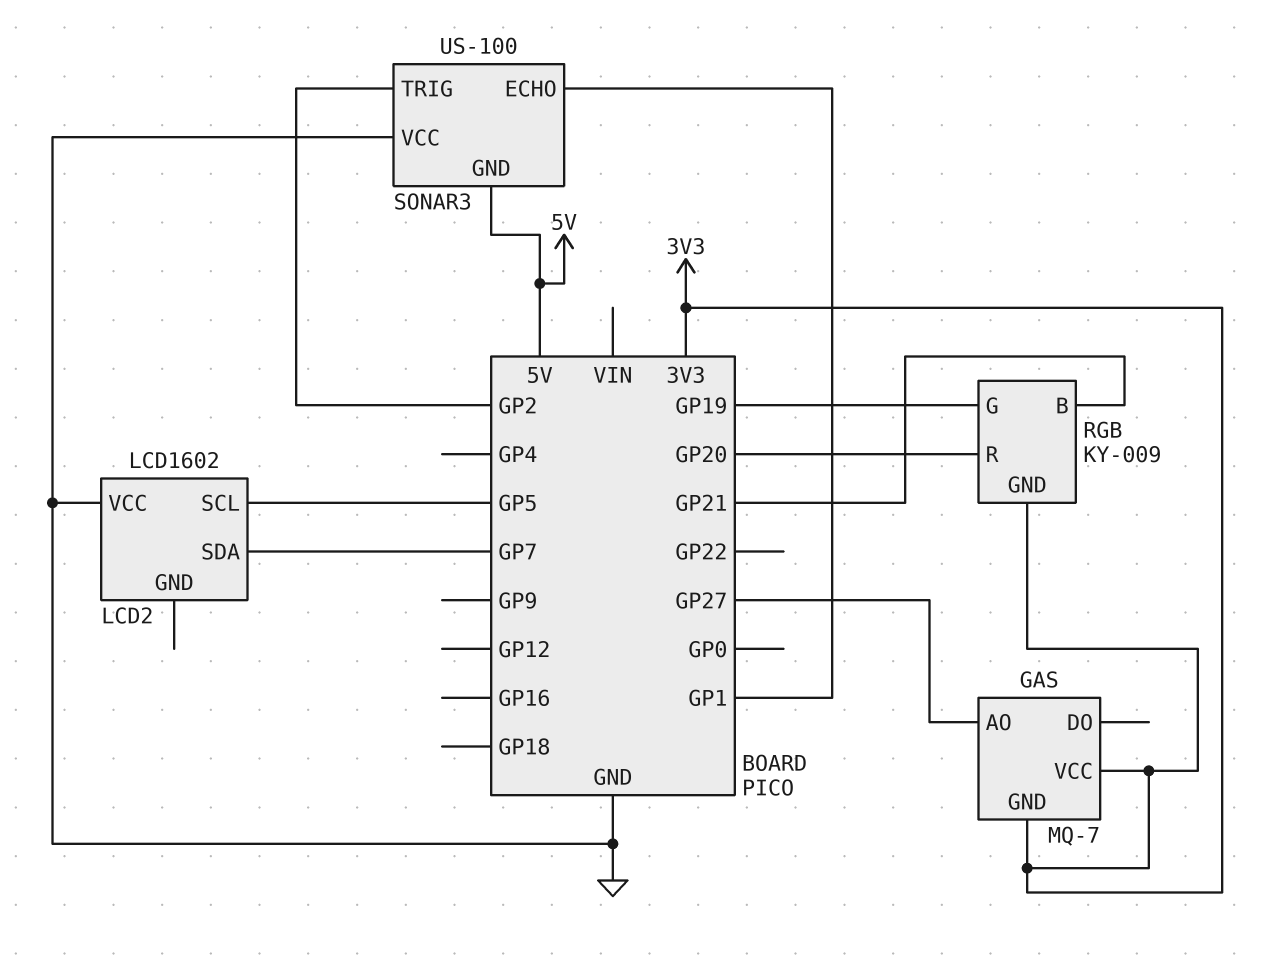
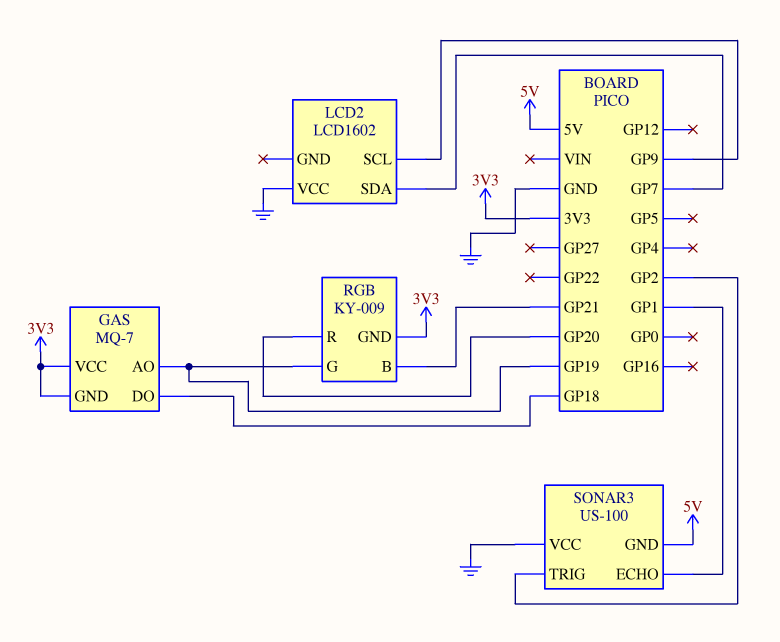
GAS pin AO: GP27 -> GP19
GAS pin DO: none -> GP18
LCD2 pin SCL: GP5 -> GP9

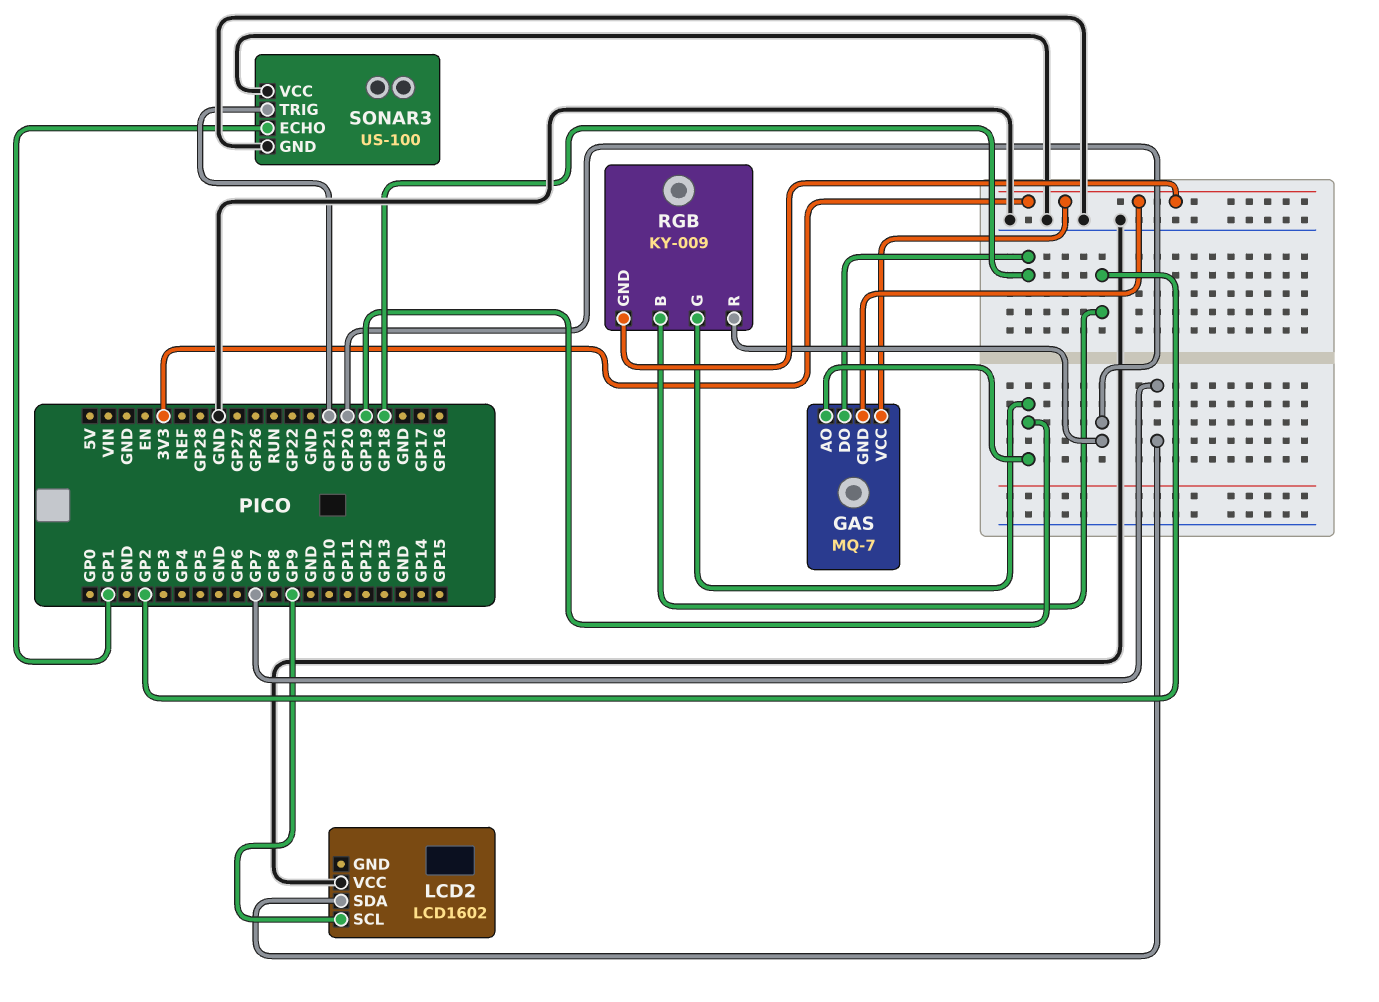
RGB pin B: GP21 -> GP2
SONAR3 pin GND: 5V -> GND
SONAR3 pin TRIG: GP2 -> GP21

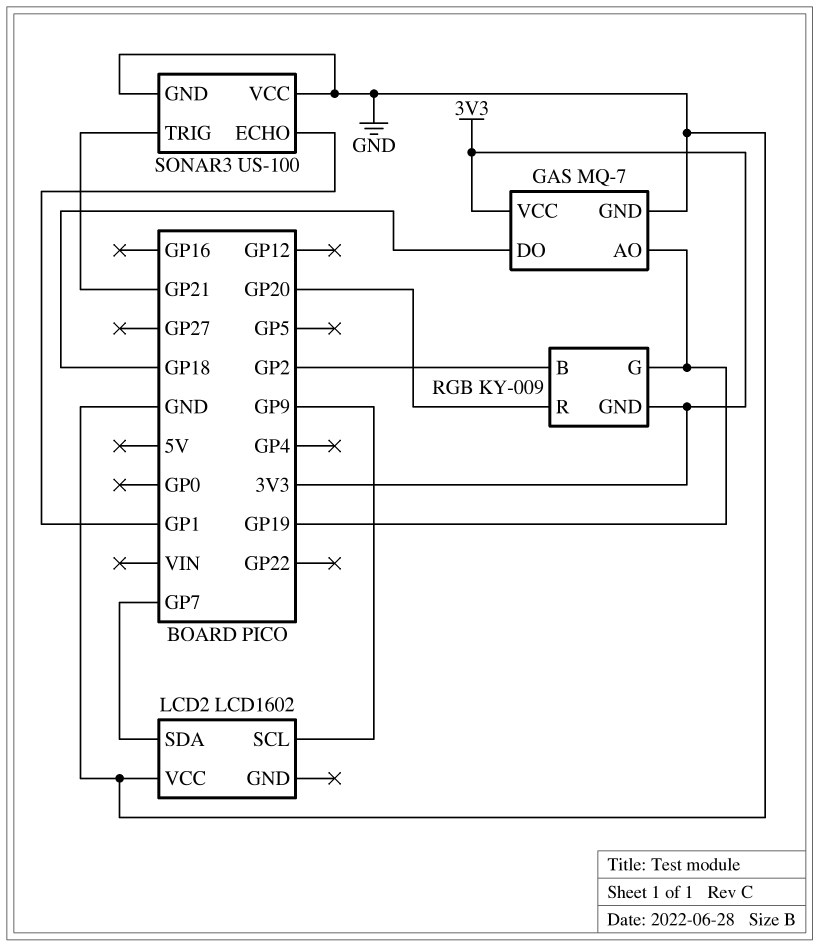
GAS pin GND: 3V3 -> GND

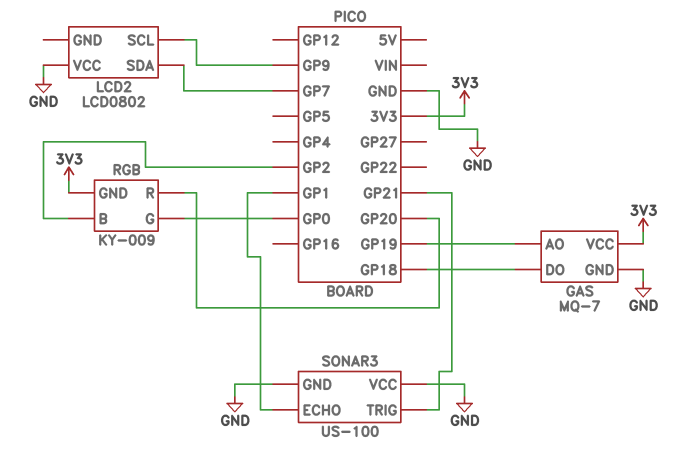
LCD2: LCD1602 -> LCD0802
RGB pin G: GP19 -> GP0

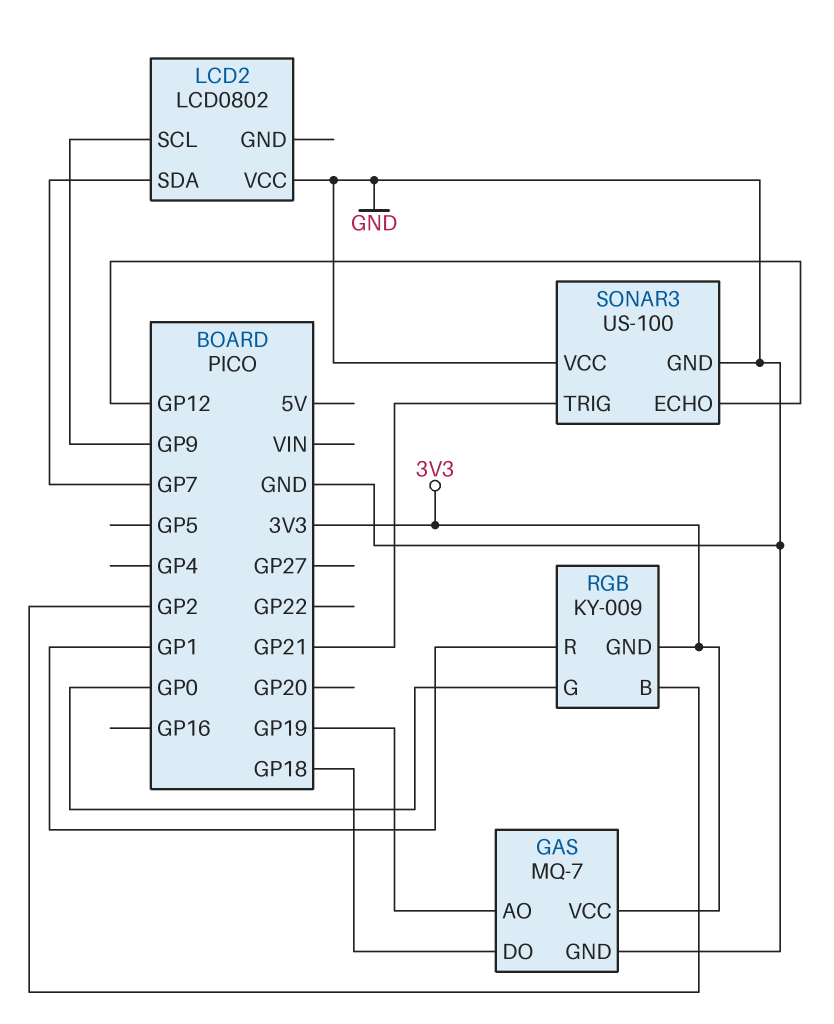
RGB pin R: GP20 -> GP1
SONAR3 pin ECHO: GP1 -> GP12

